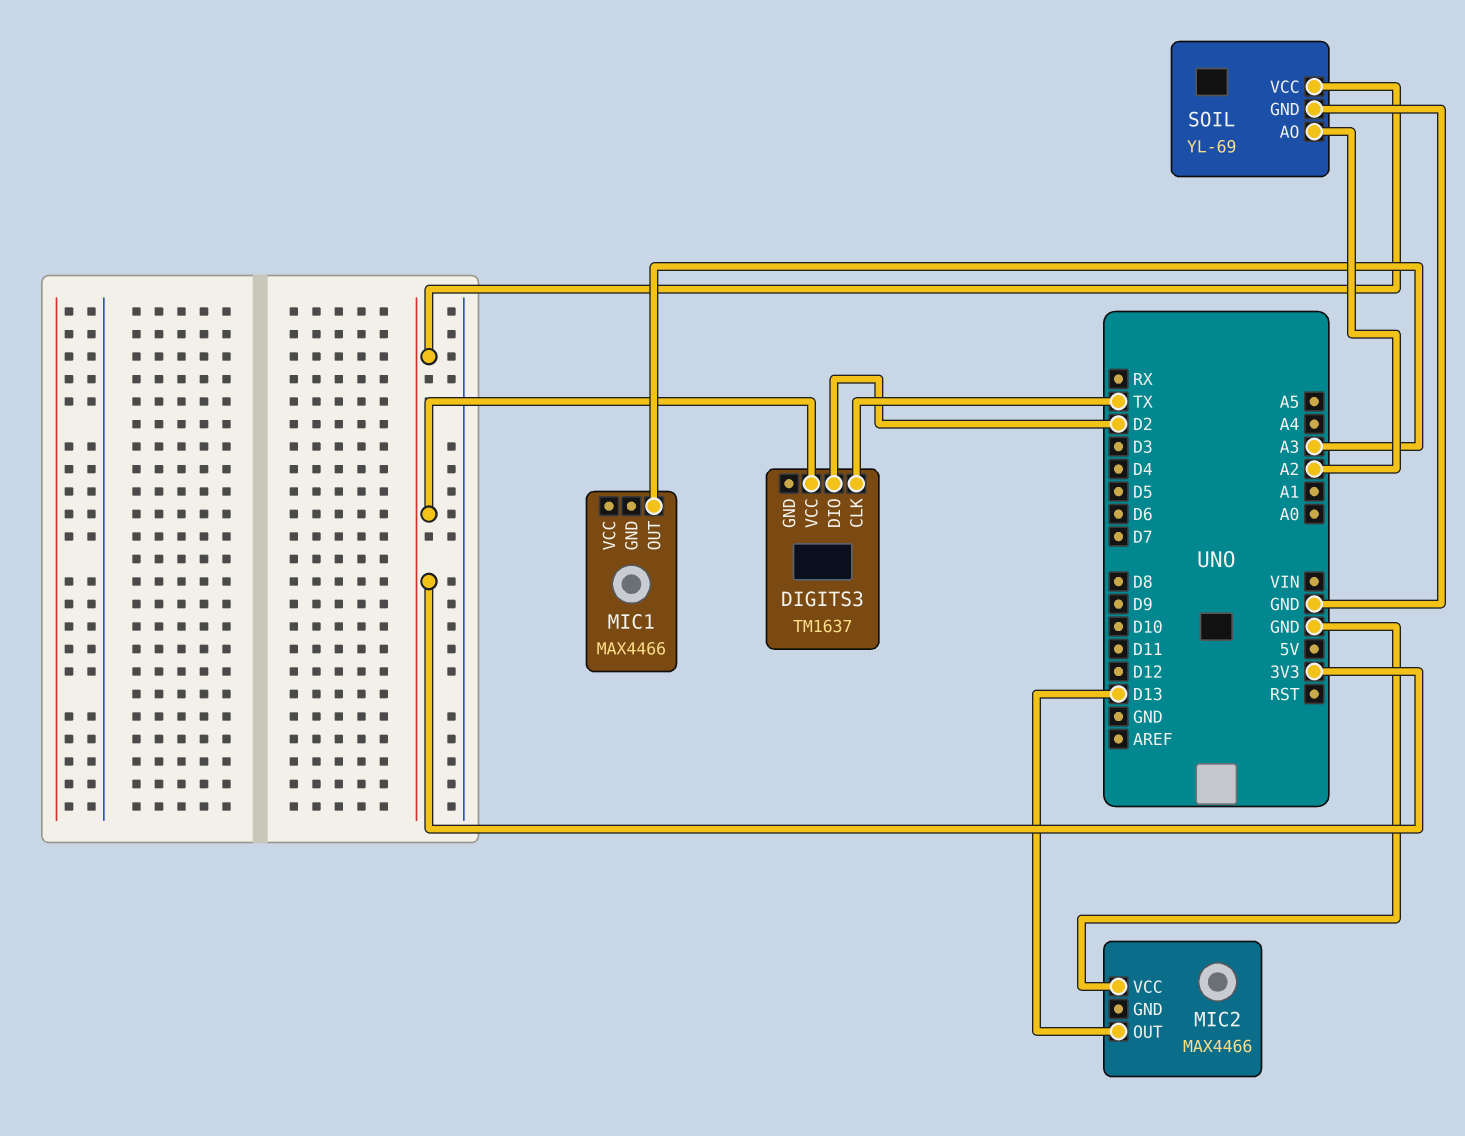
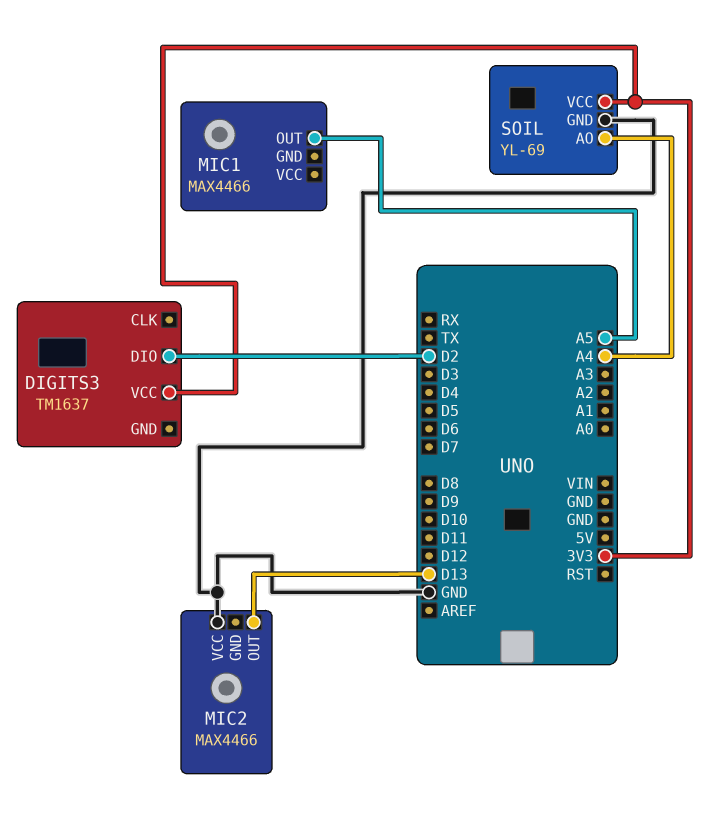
DIGITS3 pin CLK: TX -> none
MIC1 pin OUT: A3 -> A5
SOIL pin AO: A2 -> A4

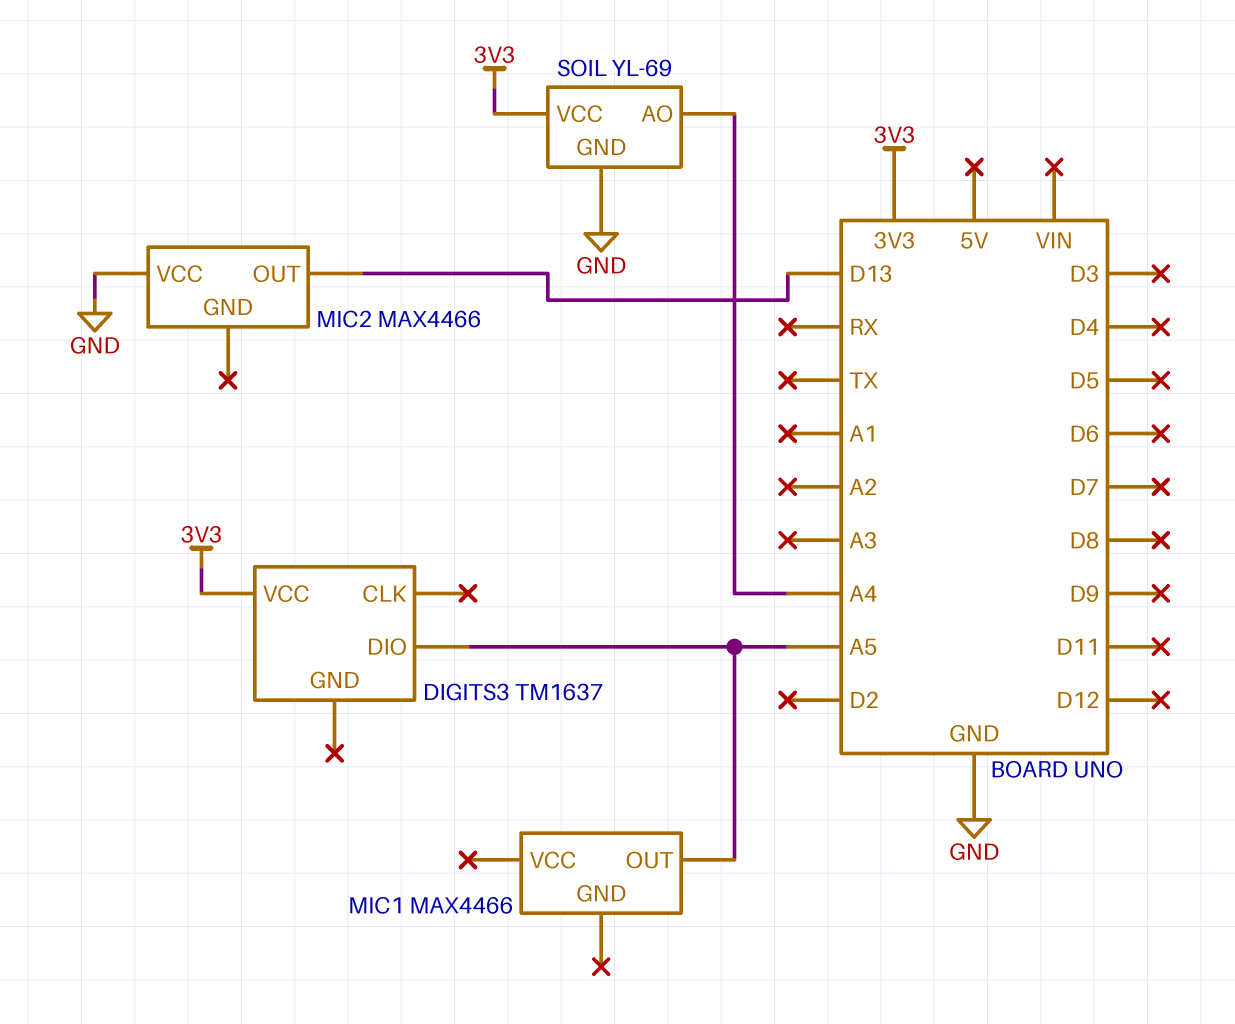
DIGITS3 pin DIO: D2 -> A5

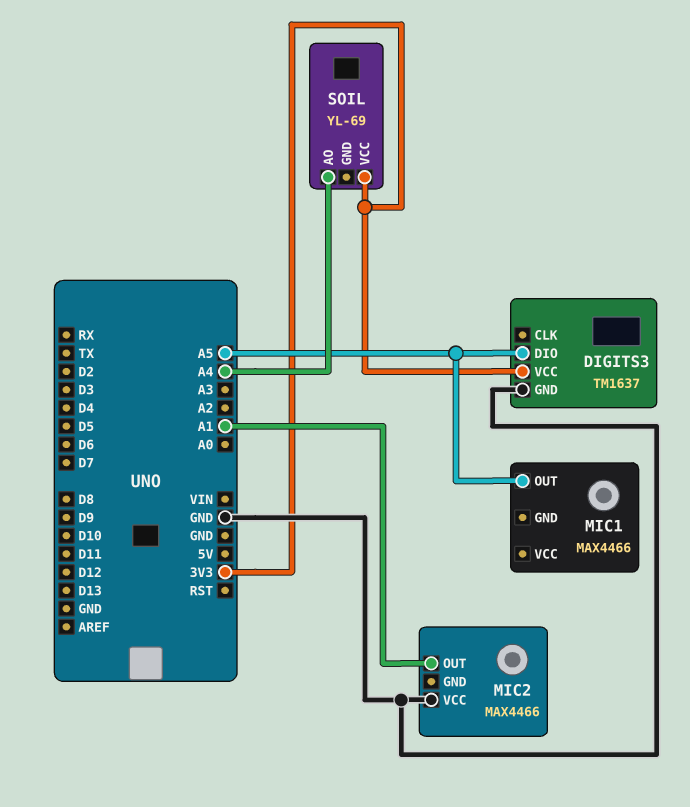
DIGITS3 pin GND: none -> GND
MIC2 pin OUT: D13 -> A1
SOIL pin GND: GND -> none

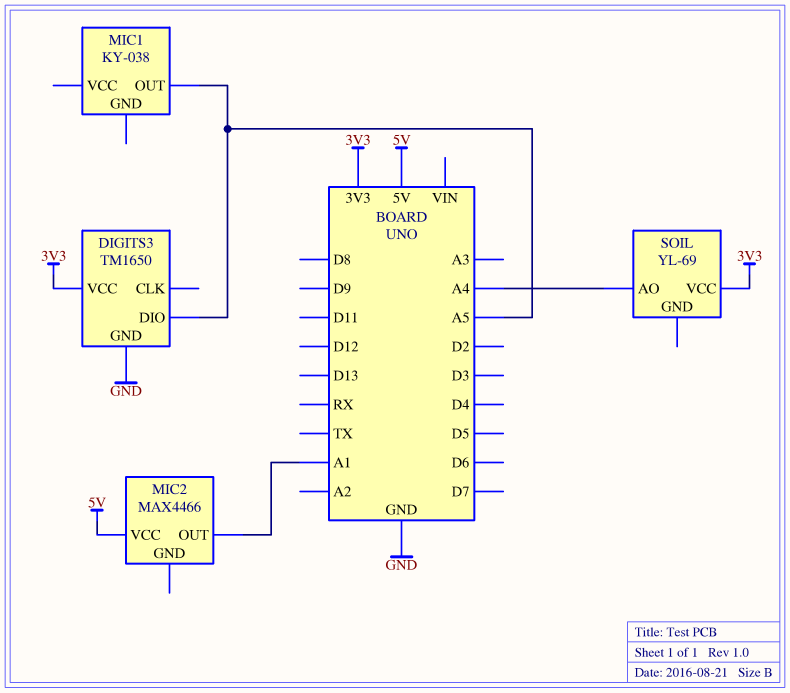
DIGITS3: TM1637 -> TM1650
MIC1: MAX4466 -> KY-038
MIC2 pin VCC: GND -> 5V

